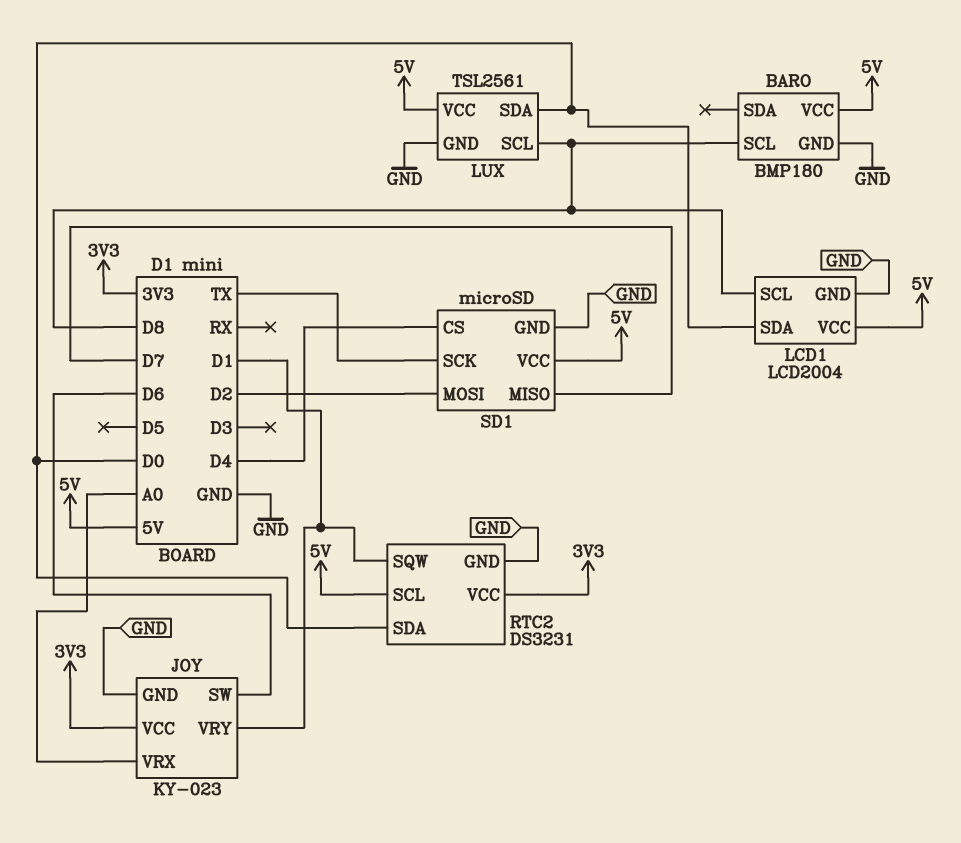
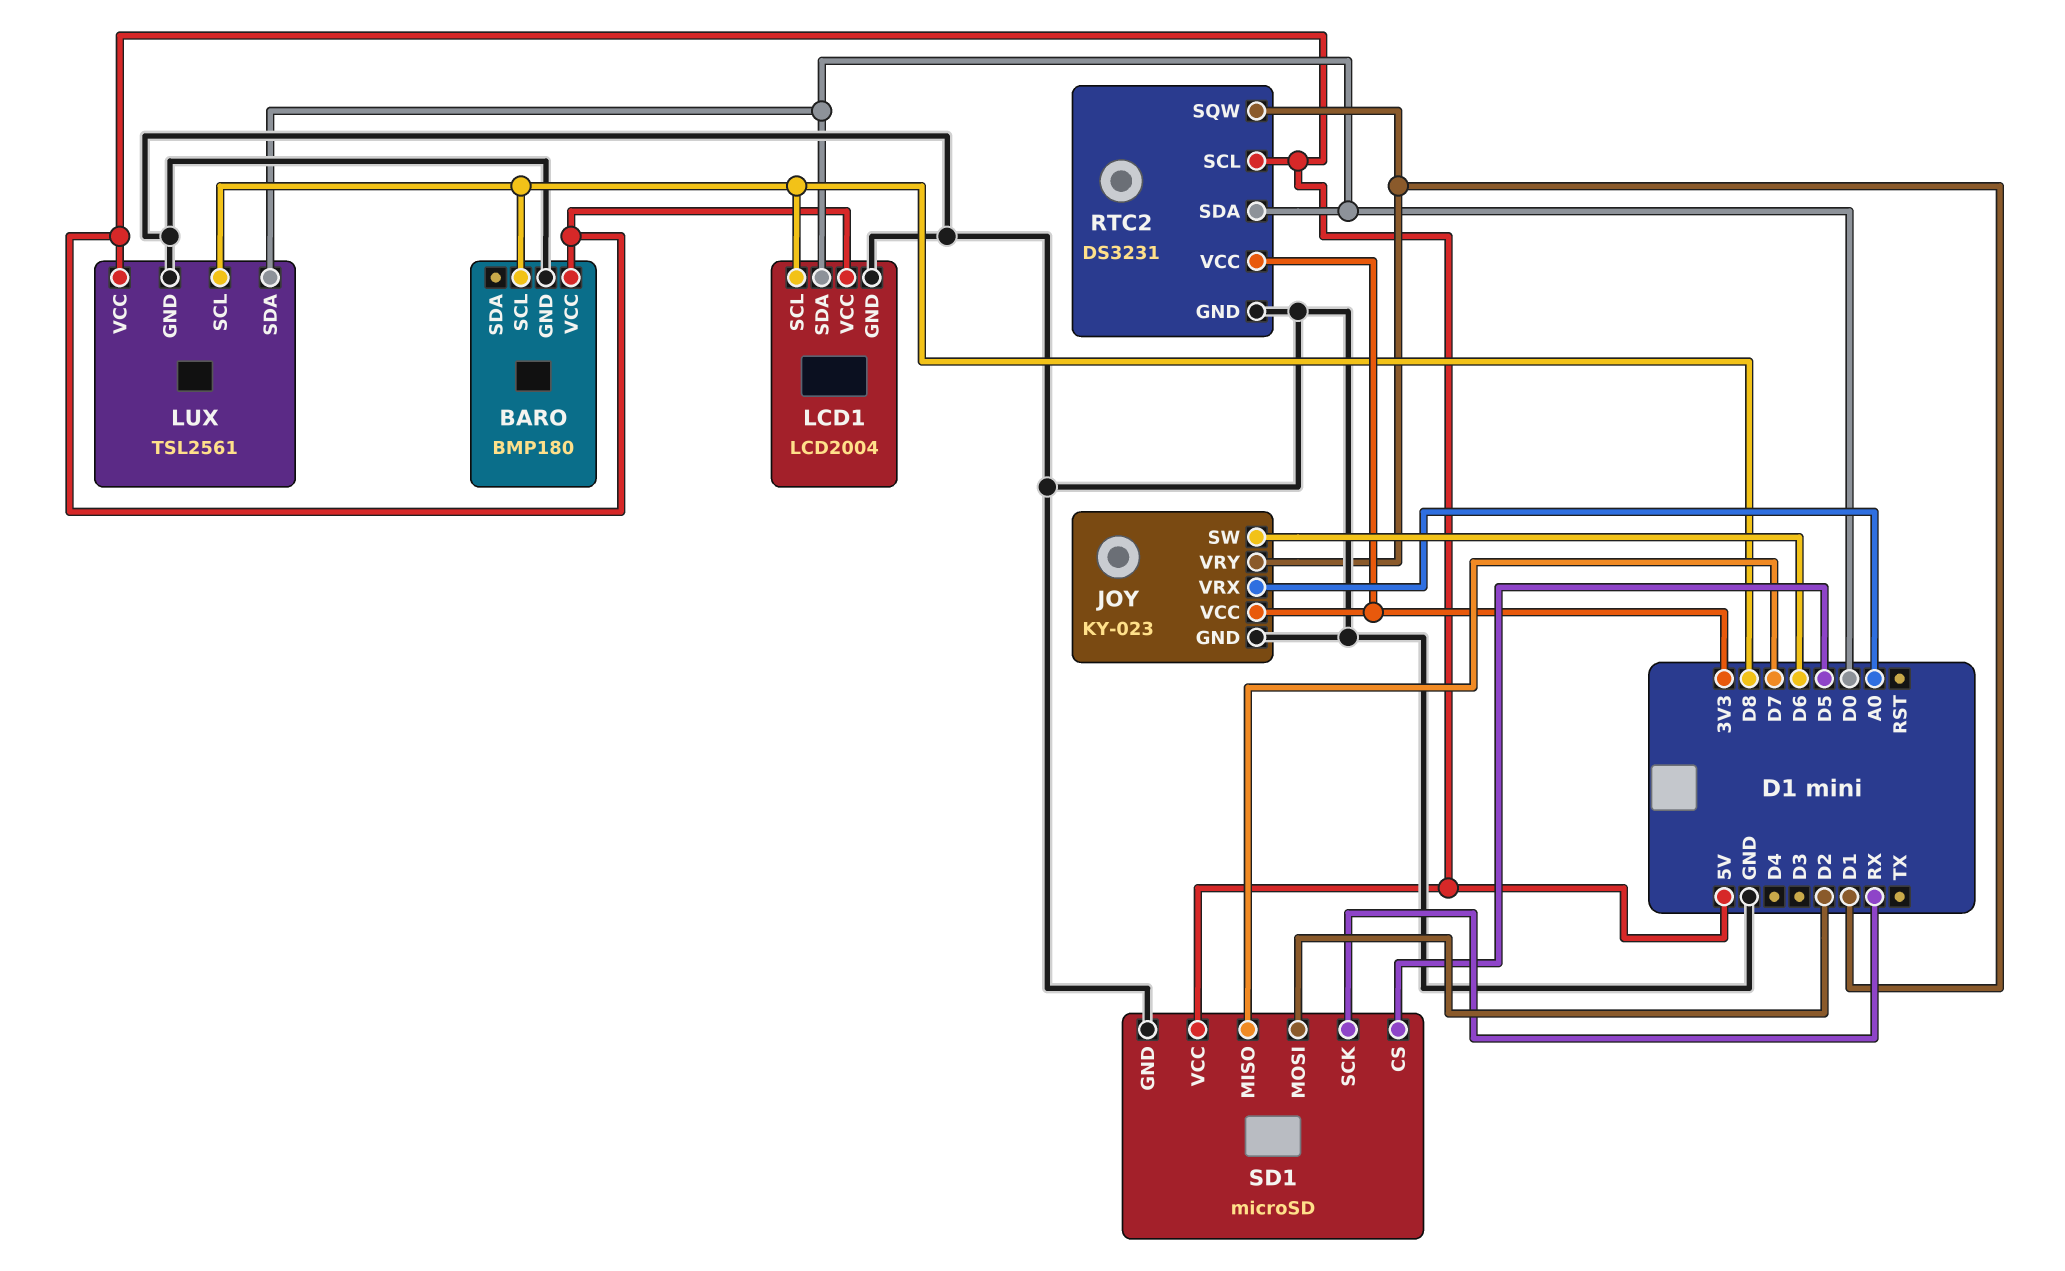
SD1 pin CS: D4 -> D5
SD1 pin SCK: TX -> RX

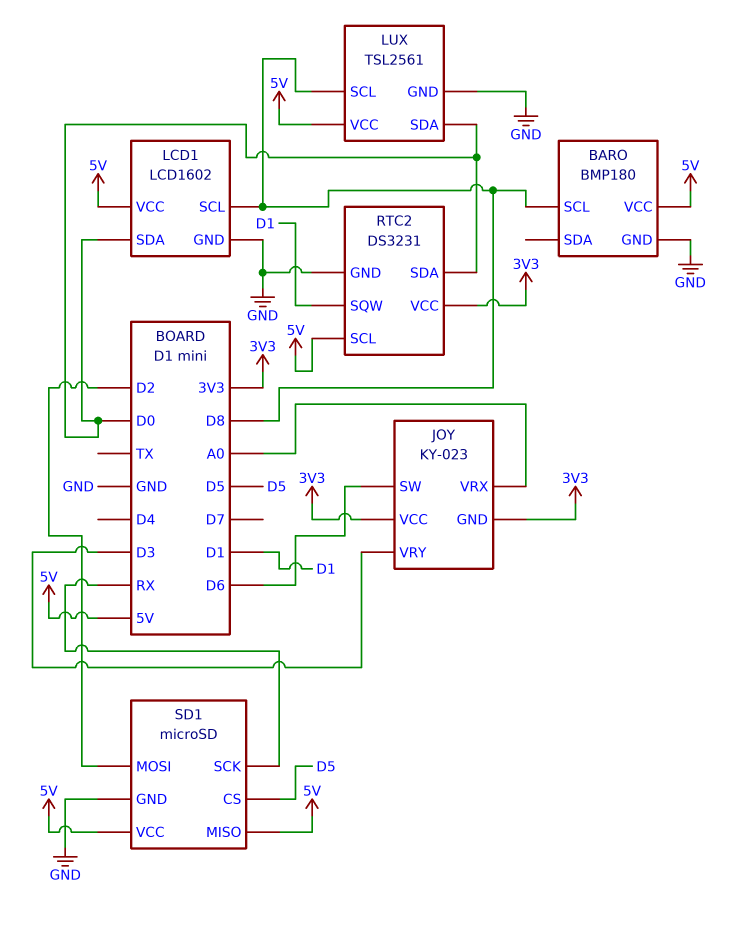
JOY pin GND: GND -> 3V3
JOY pin VRY: D1 -> D3
LCD1: LCD2004 -> LCD1602
SD1 pin MISO: D7 -> 5V

